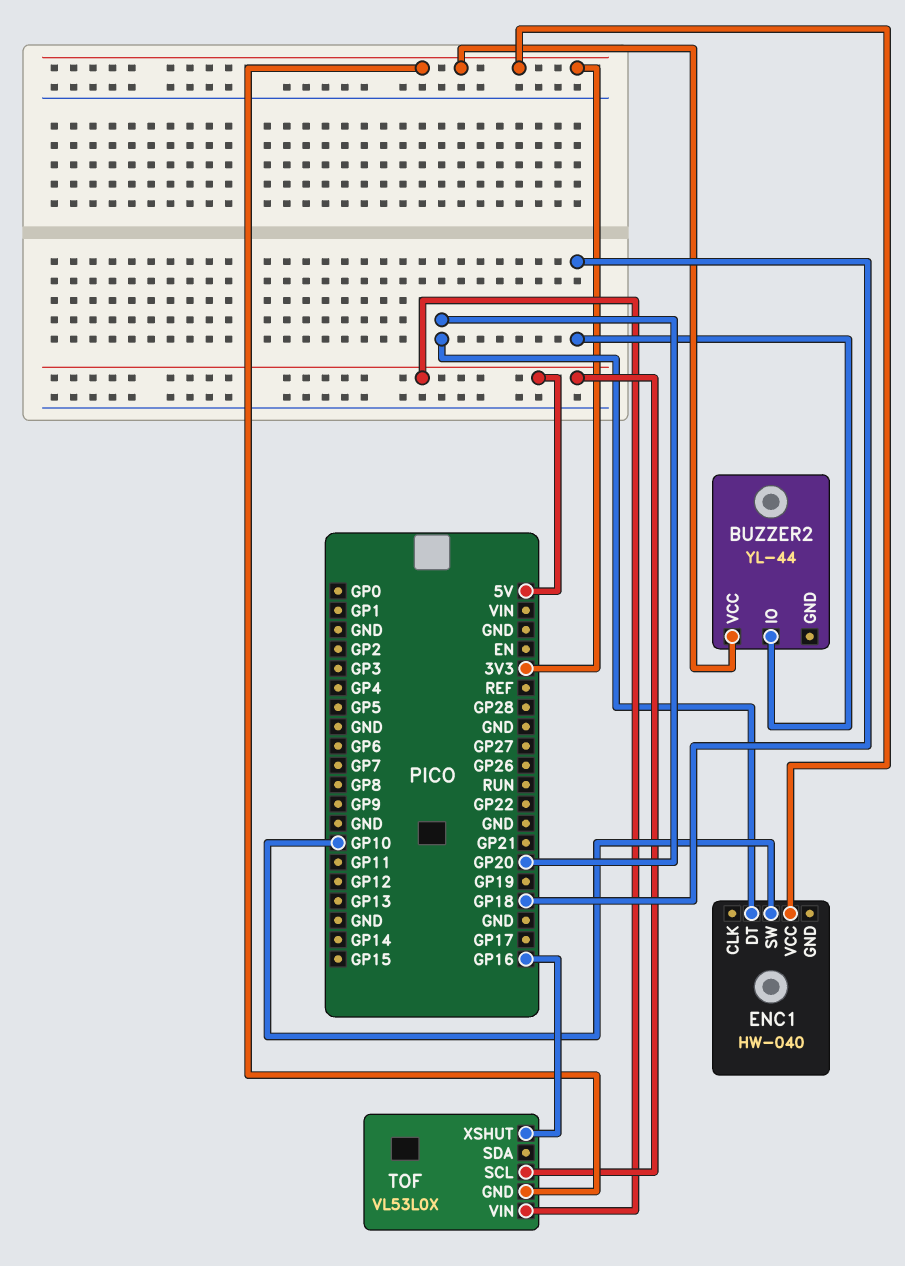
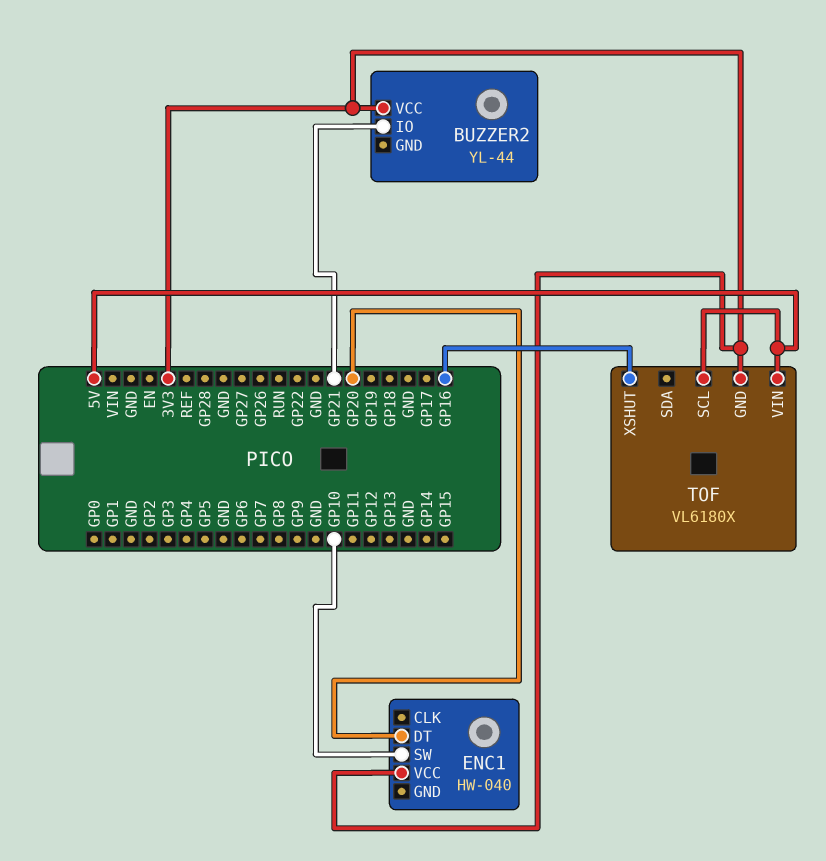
BUZZER2 pin IO: GP18 -> GP21
TOF: VL53L0X -> VL6180X

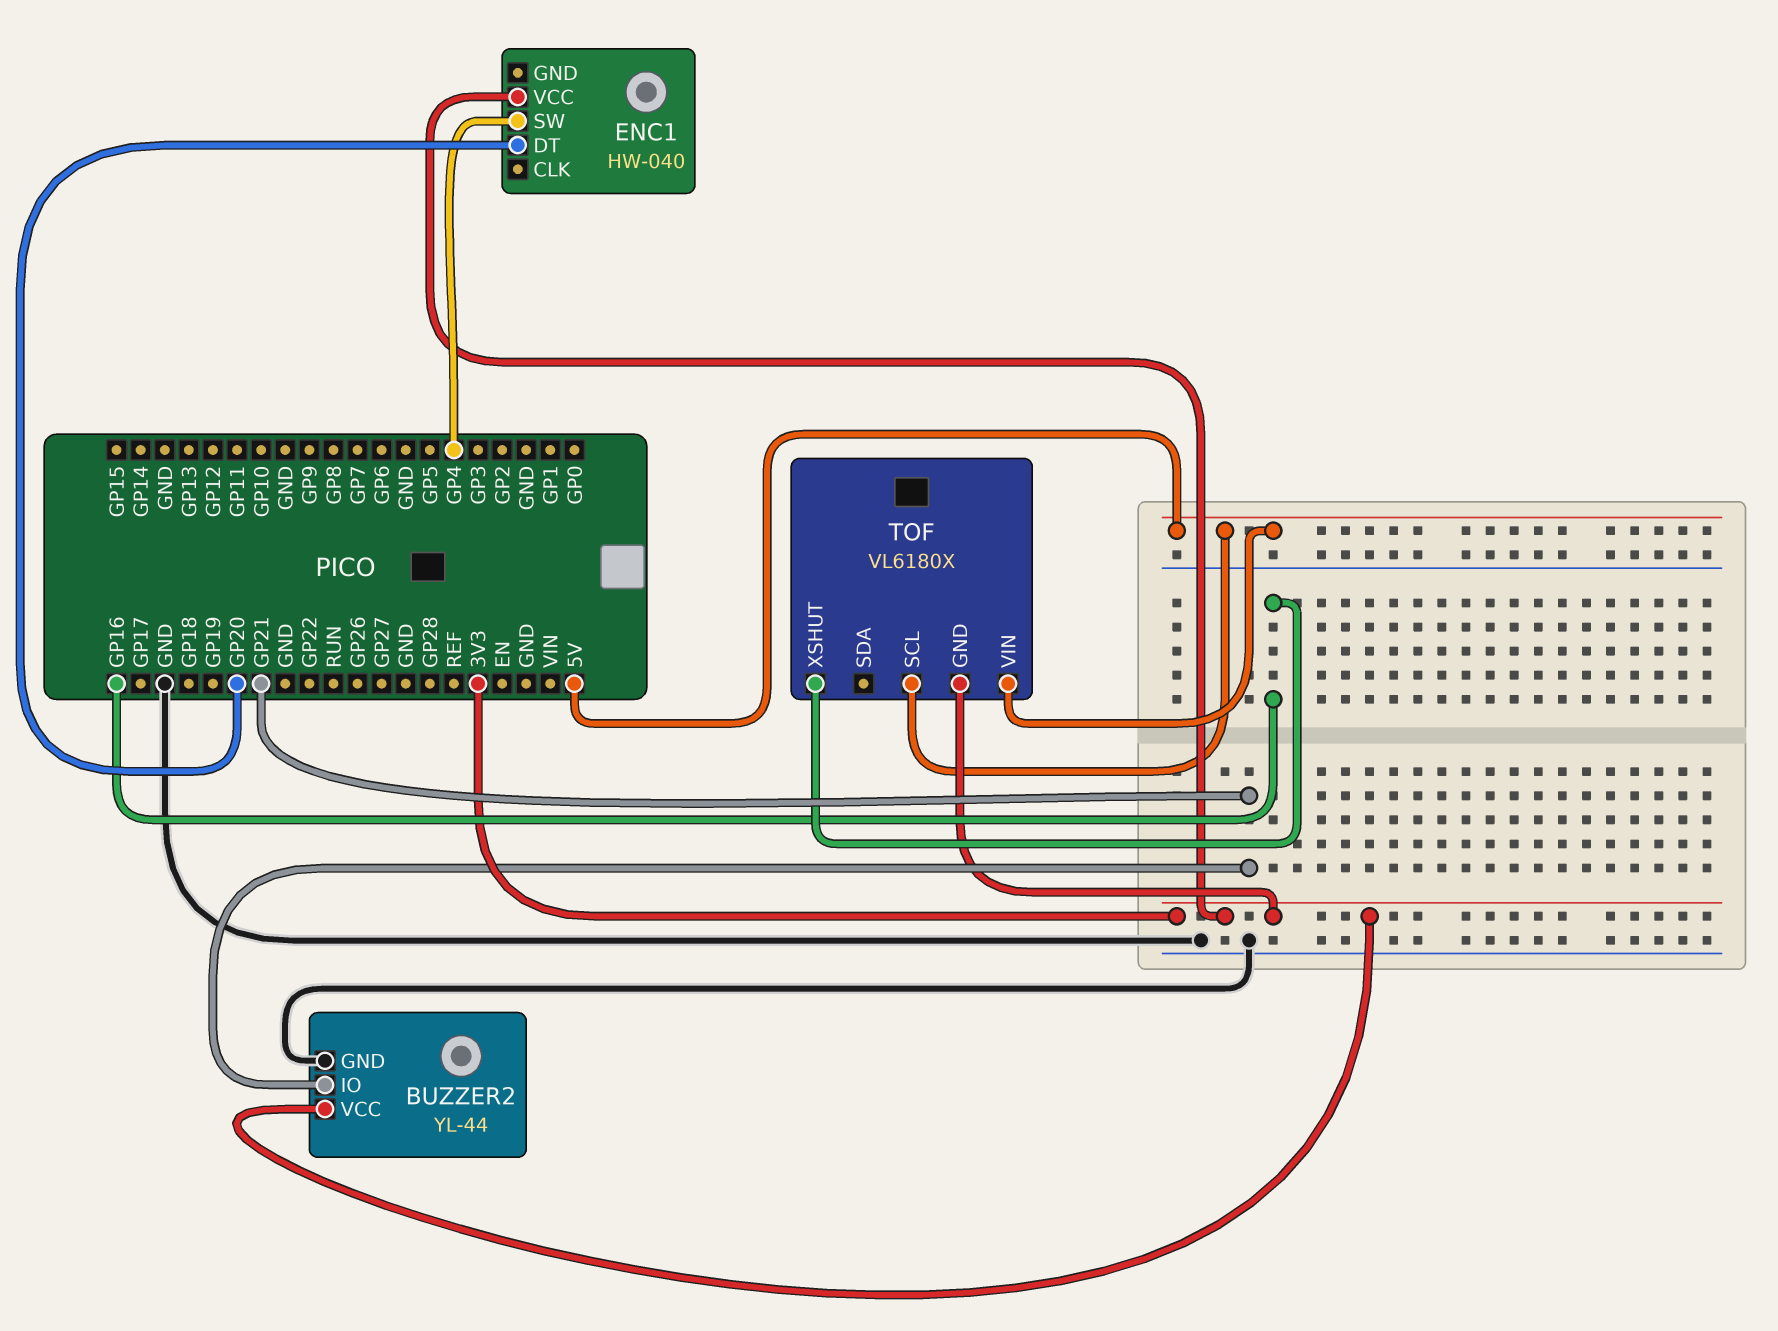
BUZZER2 pin GND: none -> GND
ENC1 pin SW: GP10 -> GP4

